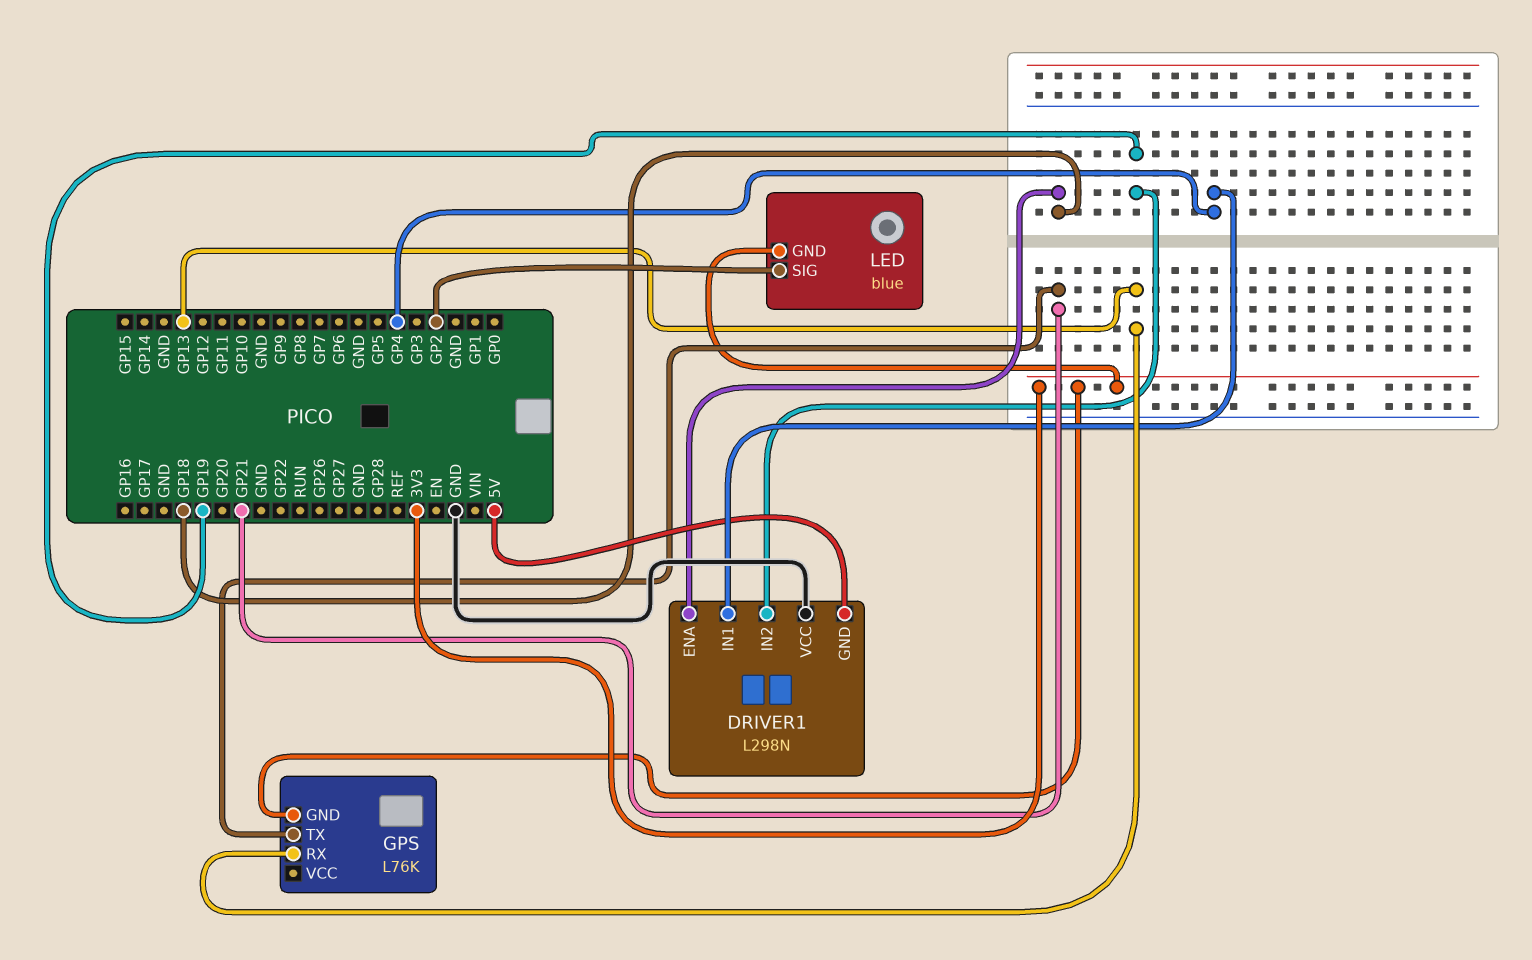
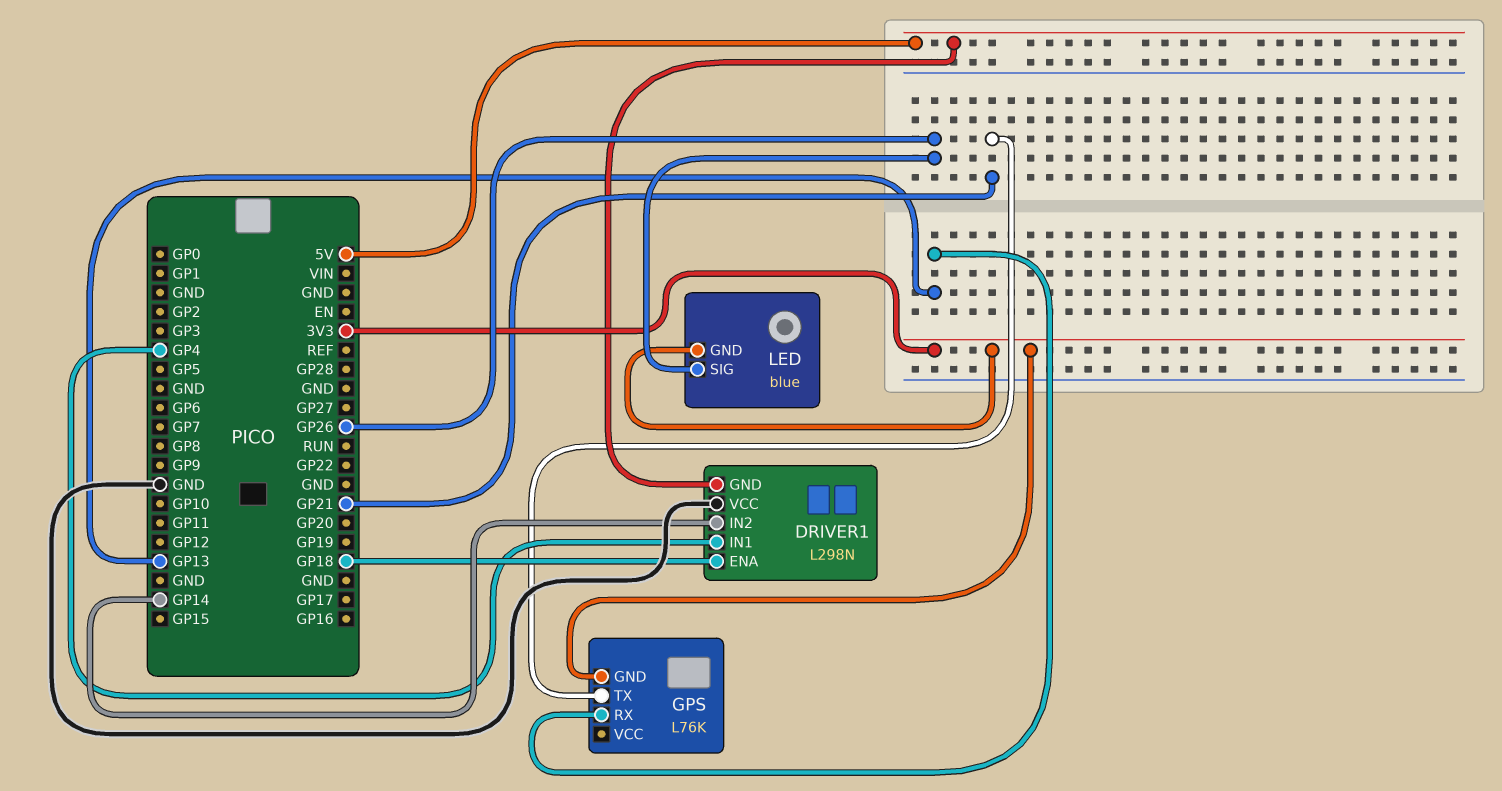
DRIVER1 pin IN2: GP19 -> GP14
LED pin SIG: GP2 -> GP26

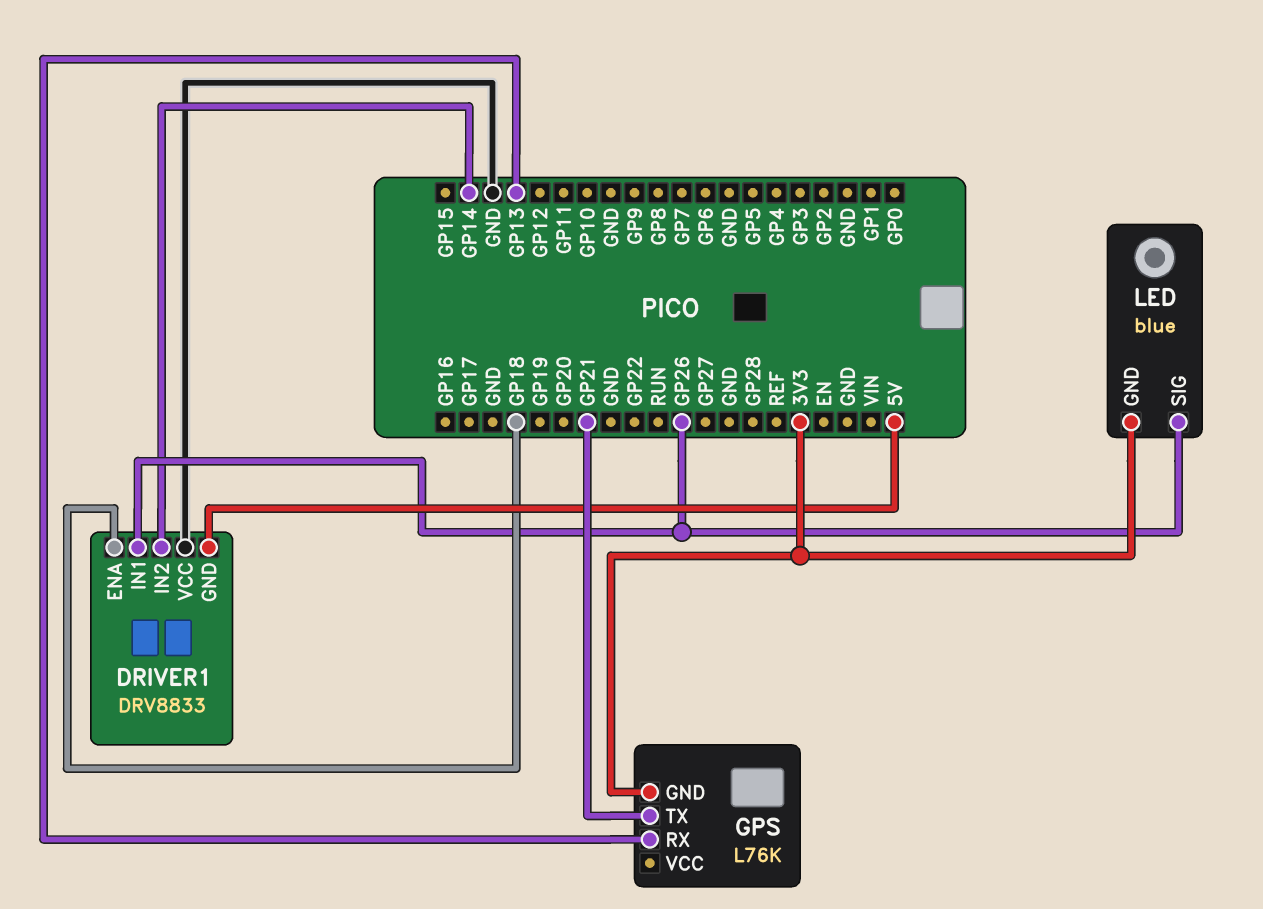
DRIVER1: L298N -> DRV8833
DRIVER1 pin IN1: GP4 -> GP26

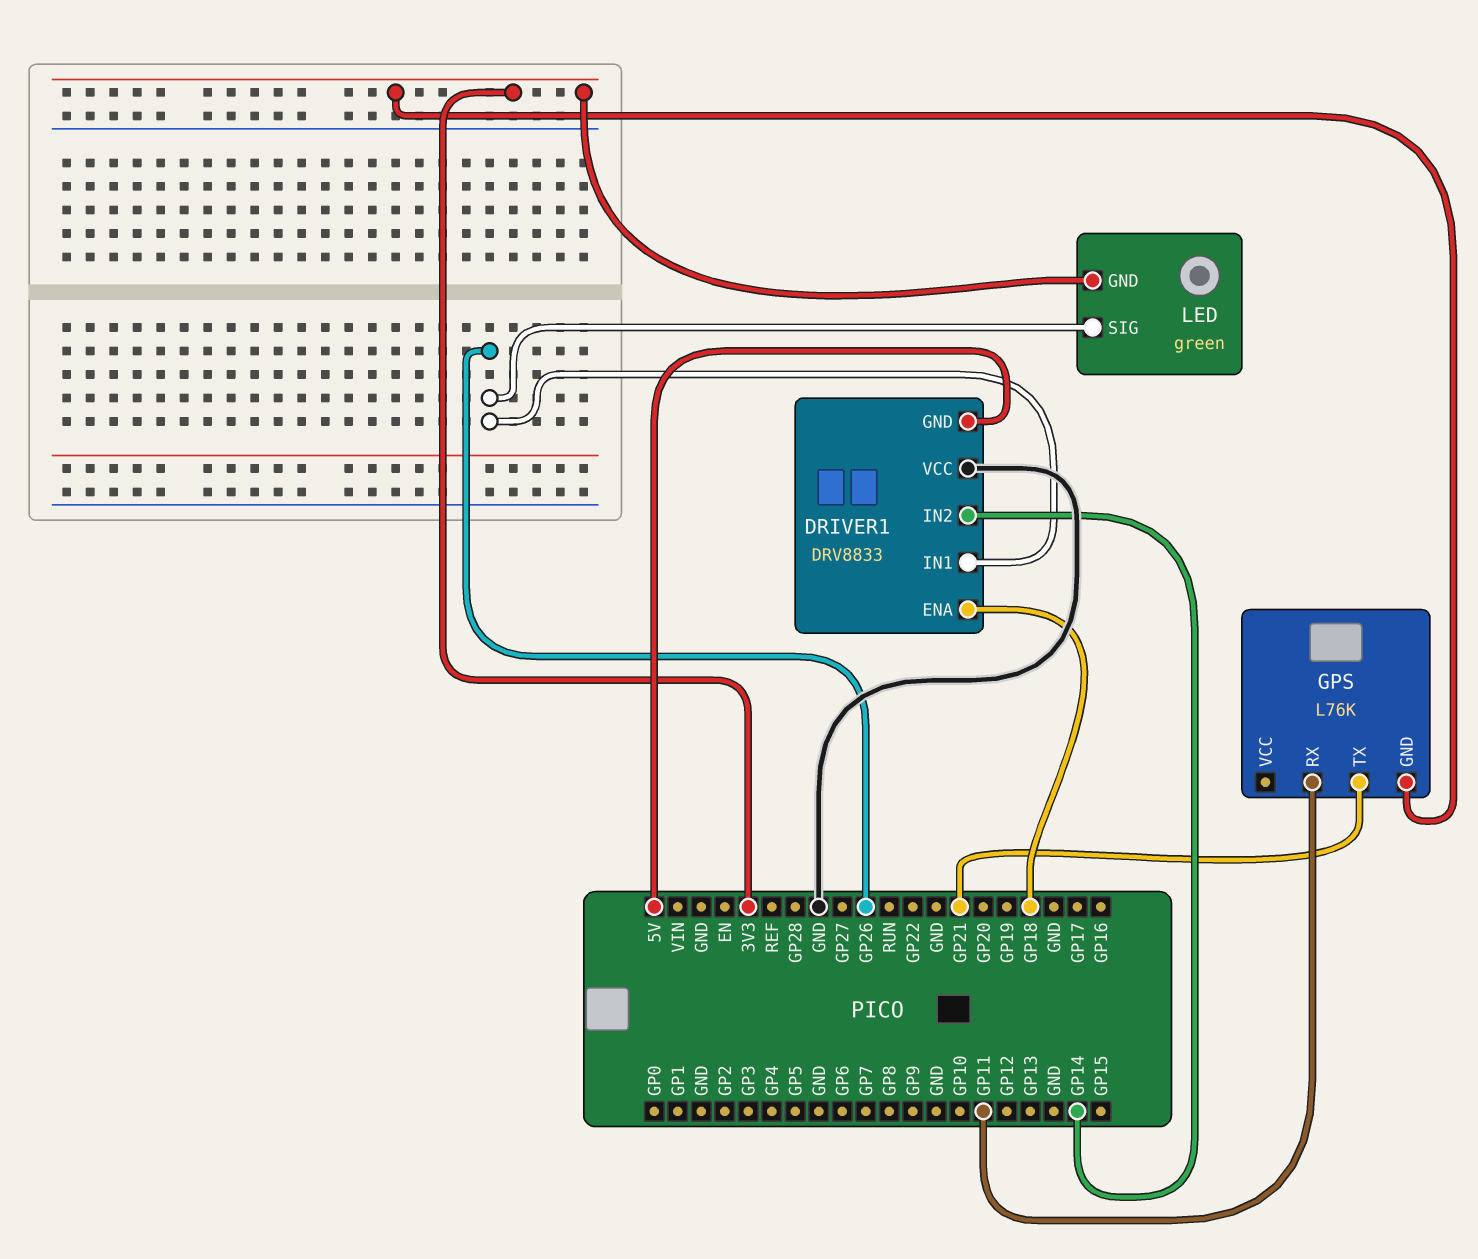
GPS pin RX: GP13 -> GP11
LED: blue -> green

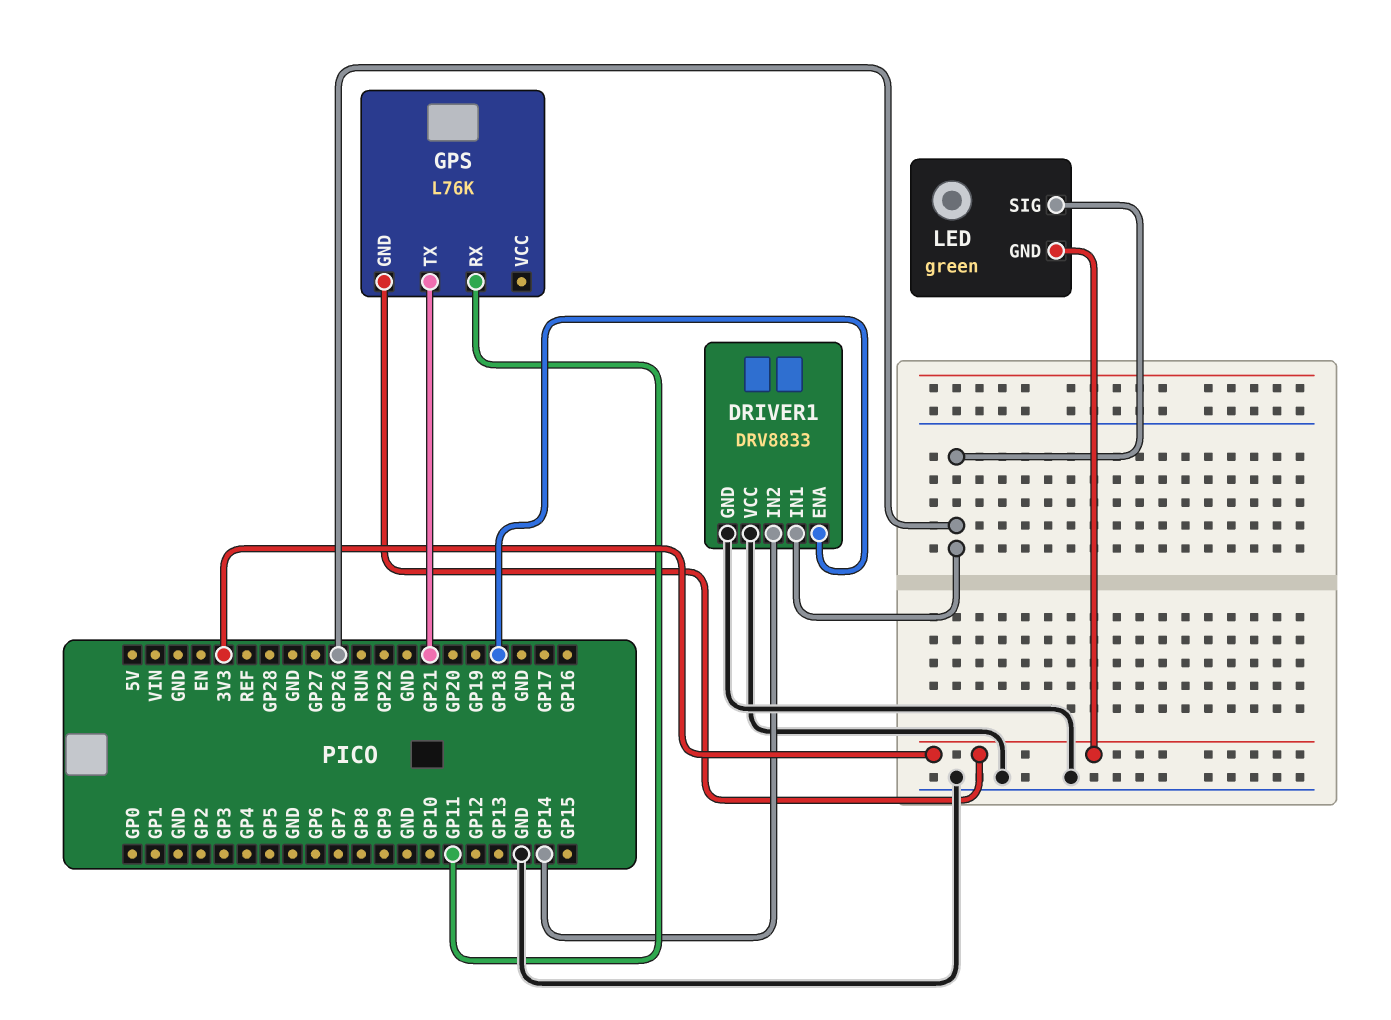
DRIVER1 pin GND: 5V -> GND

